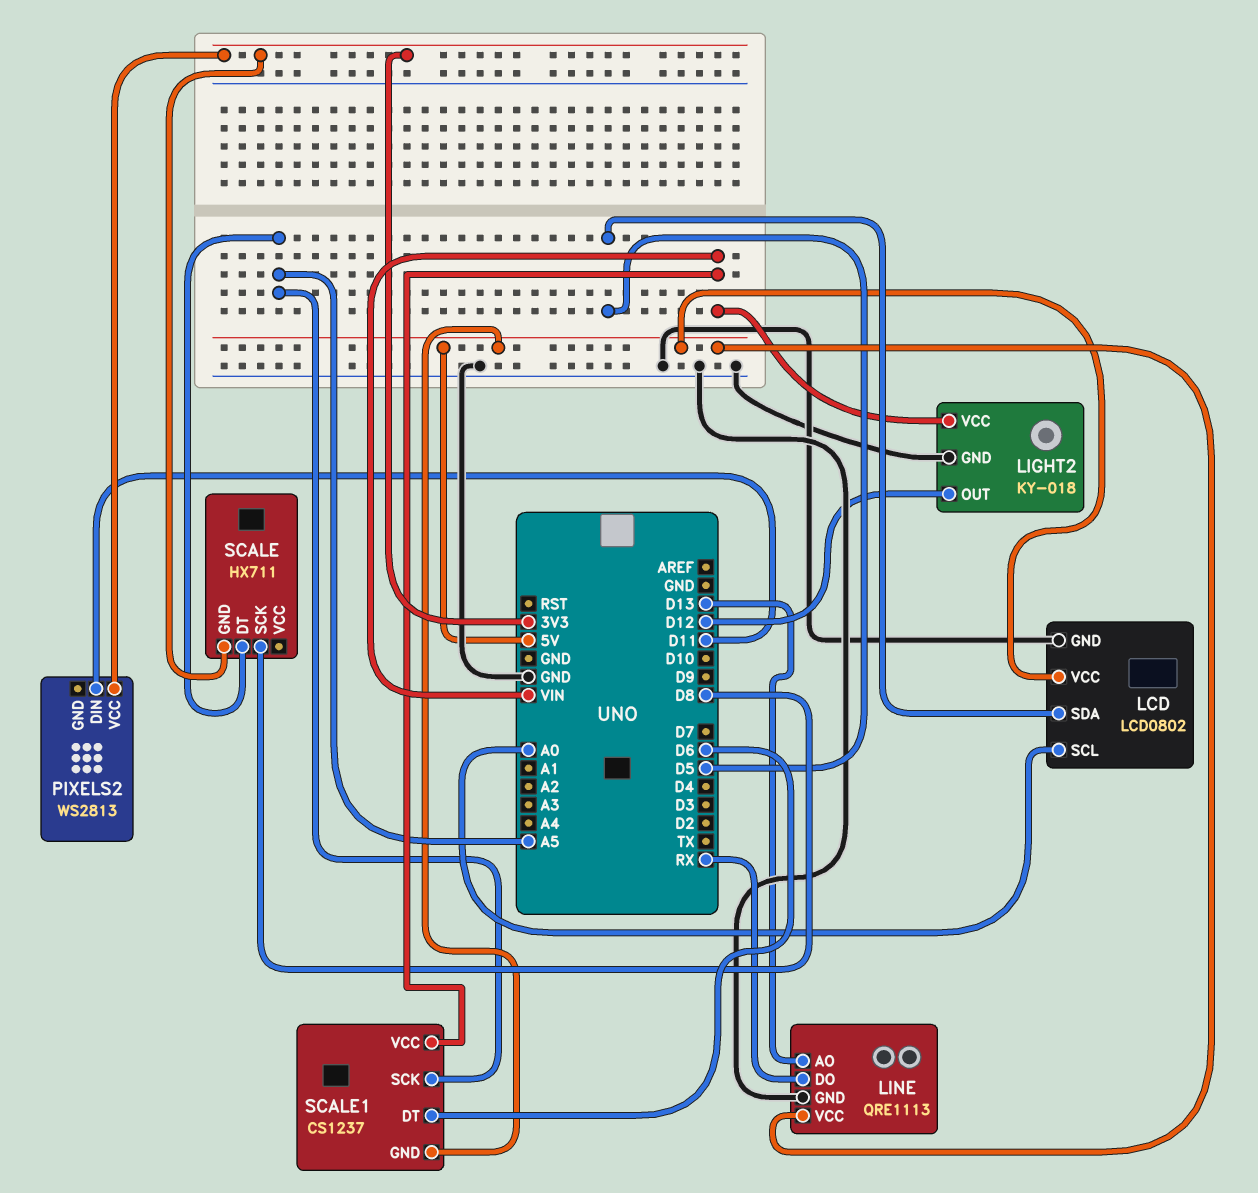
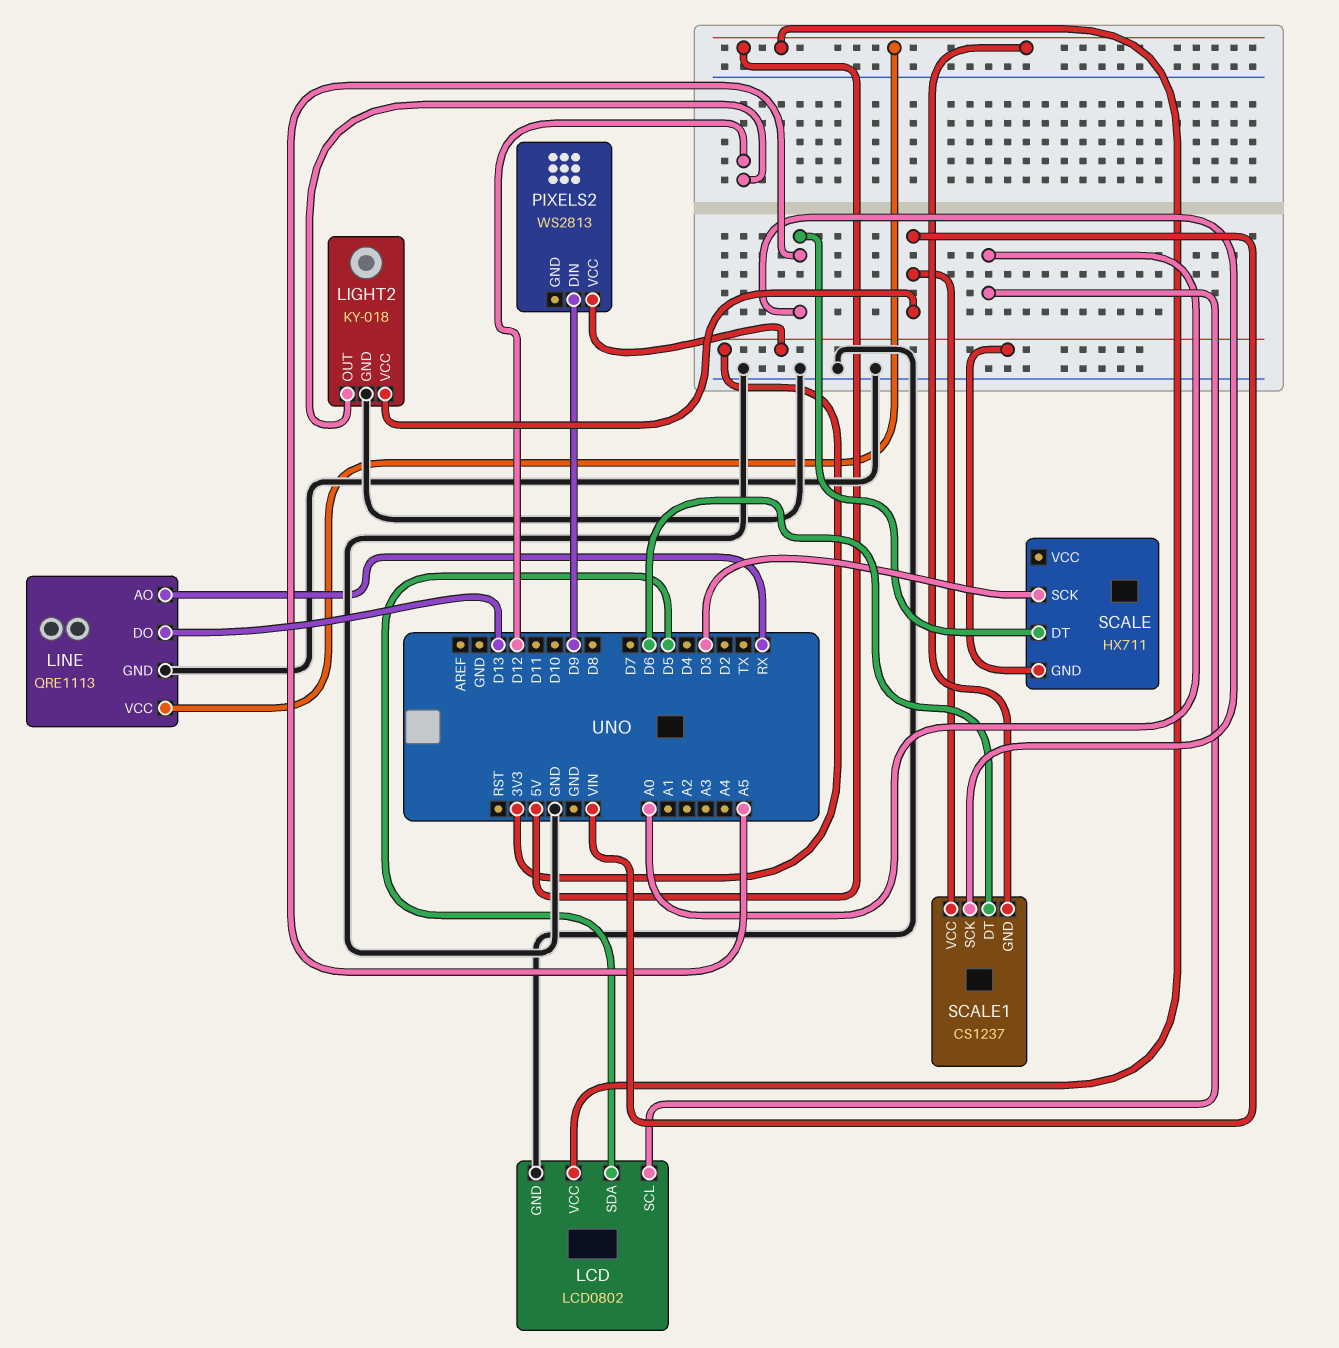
LINE pin AO: D13 -> RX
LINE pin DO: RX -> D13
PIXELS2 pin DIN: D11 -> D9
SCALE pin SCK: D8 -> D3

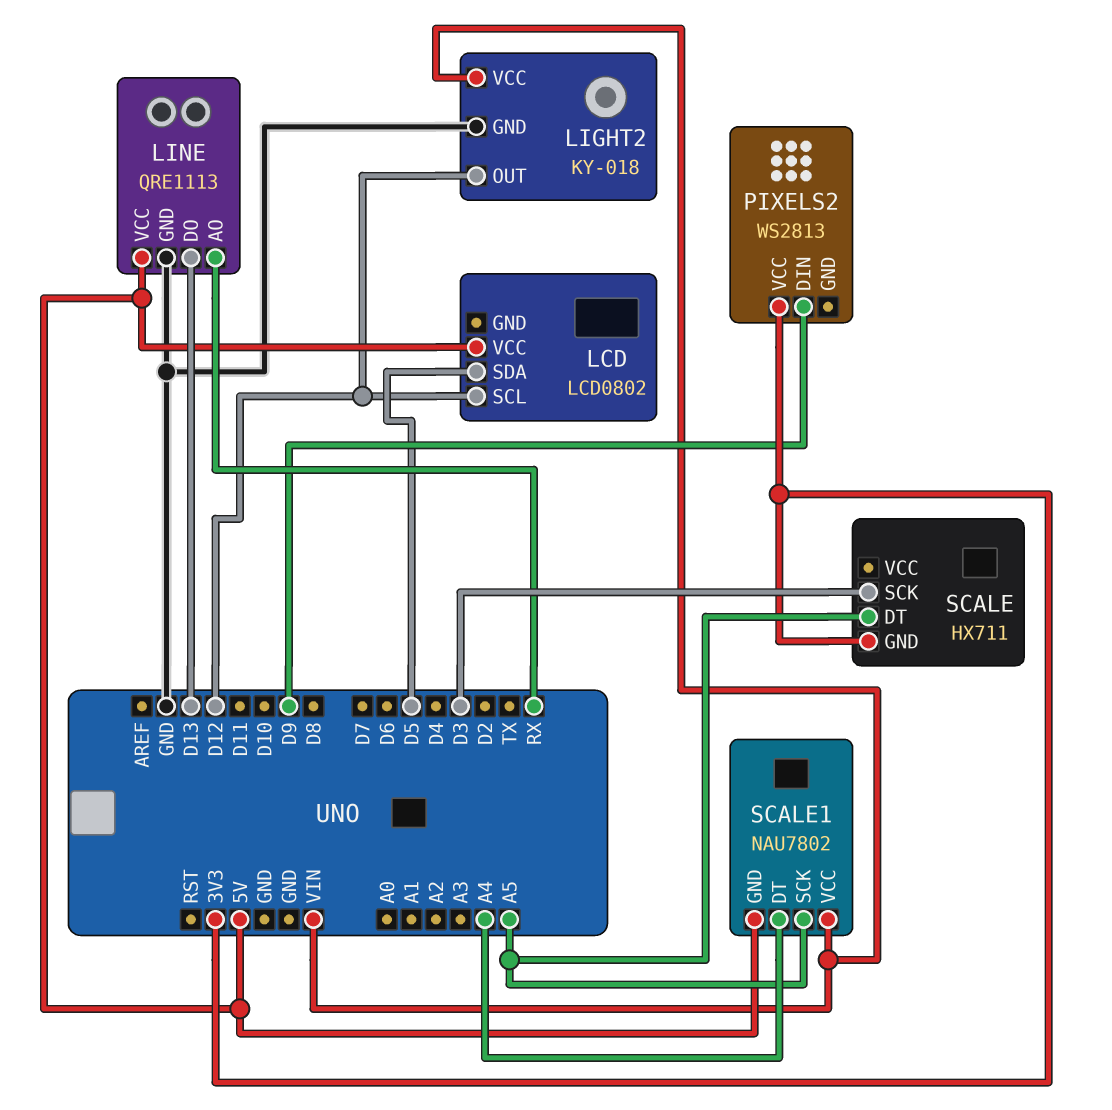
LCD pin GND: GND -> none
LCD pin SCL: A0 -> D12
SCALE1: CS1237 -> NAU7802
SCALE1 pin DT: D6 -> A4

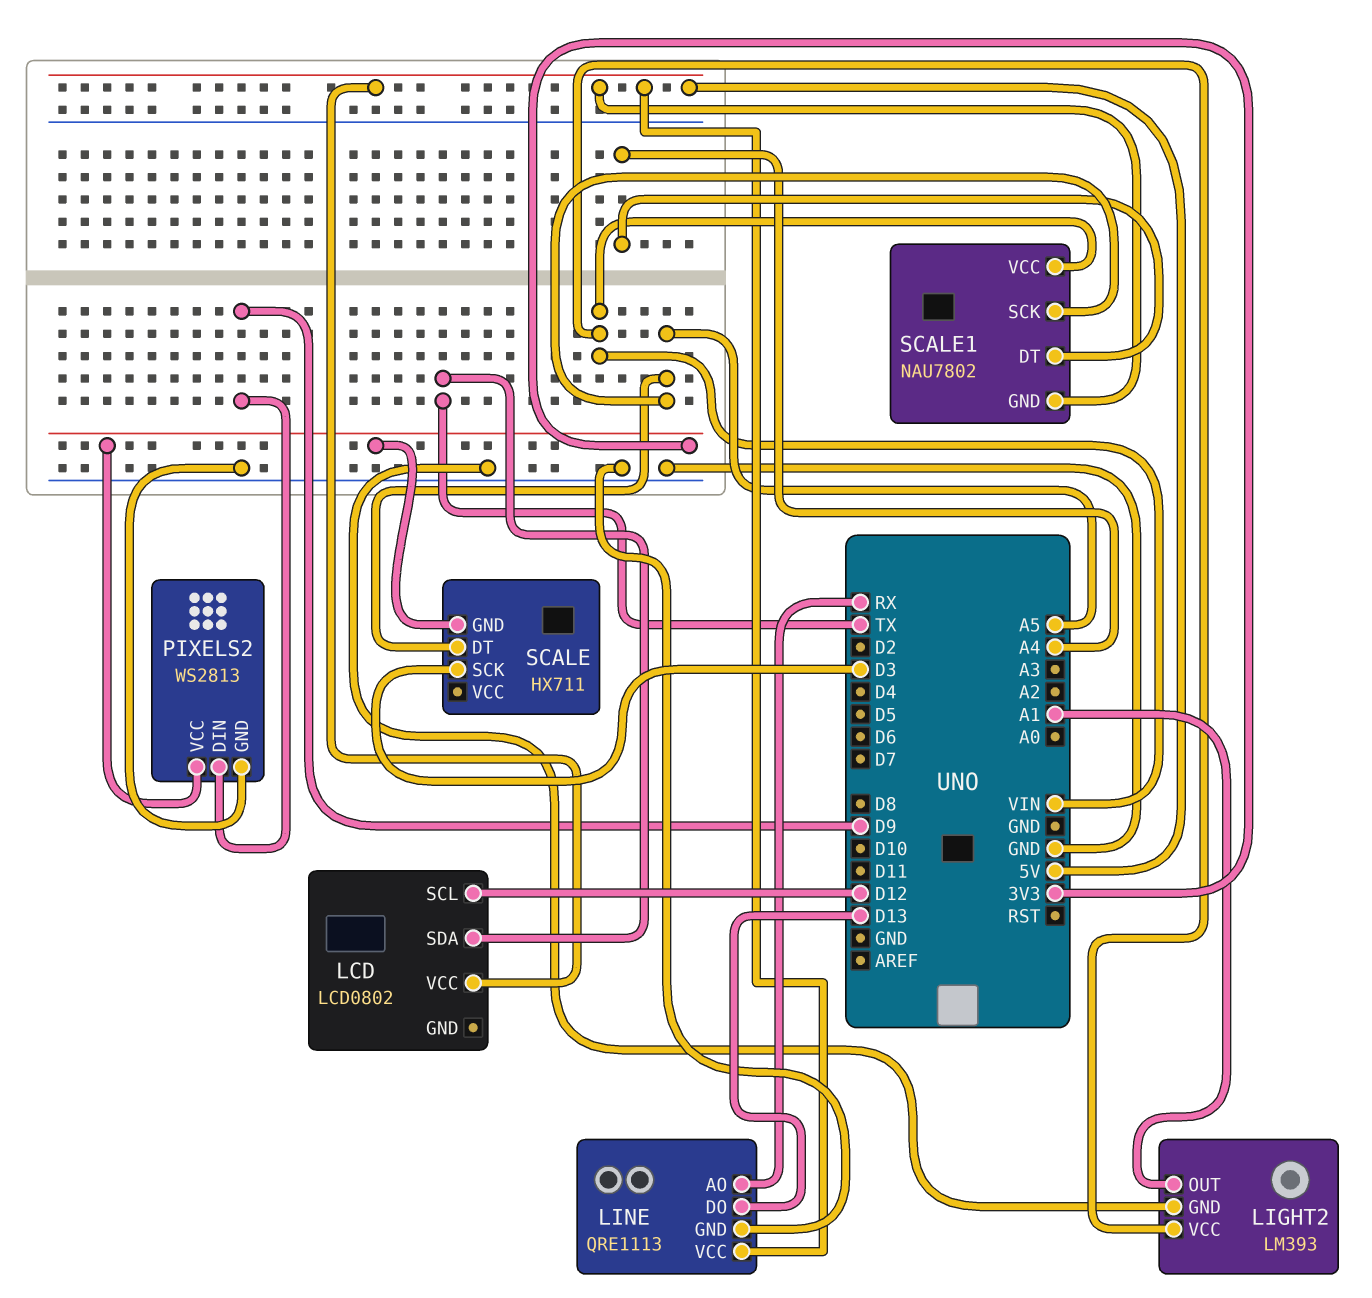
LCD pin SDA: D5 -> TX
LIGHT2: KY-018 -> LM393
LIGHT2 pin OUT: D12 -> A1
PIXELS2 pin GND: none -> GND

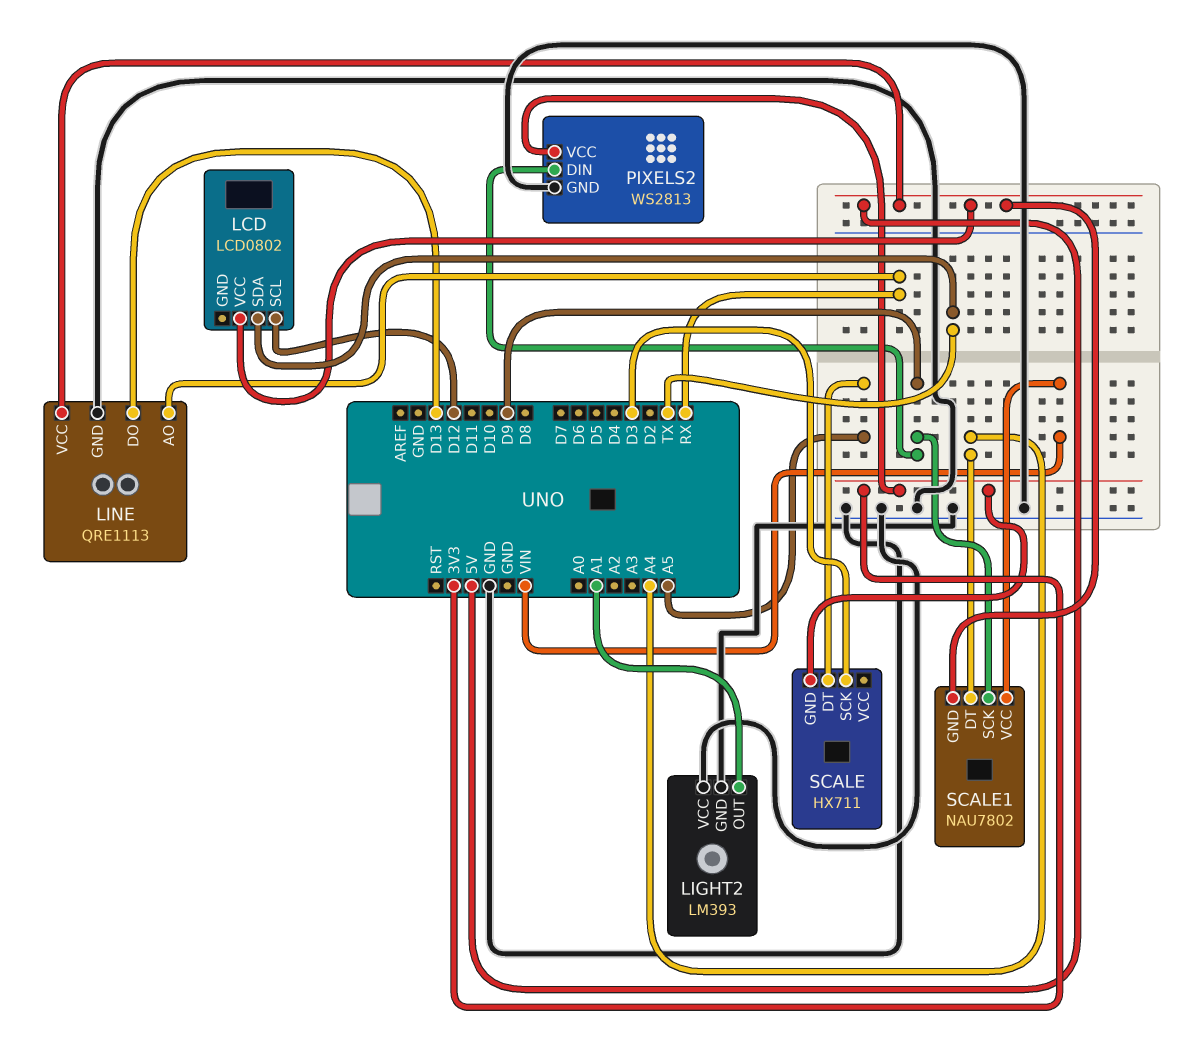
LIGHT2 pin VCC: VIN -> GND
SCALE1 pin SCK: A5 -> D9

